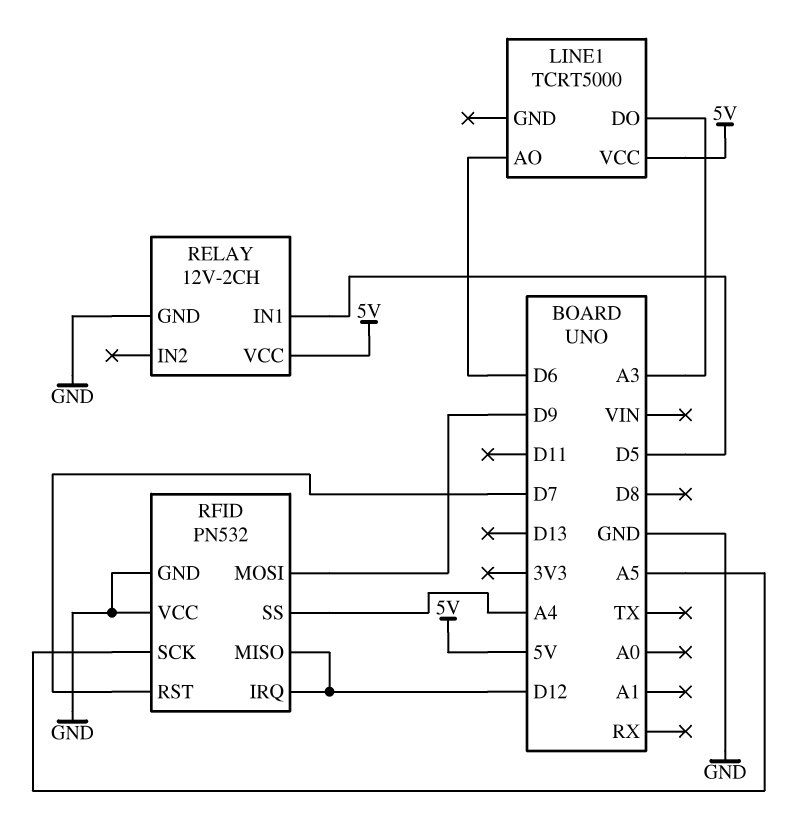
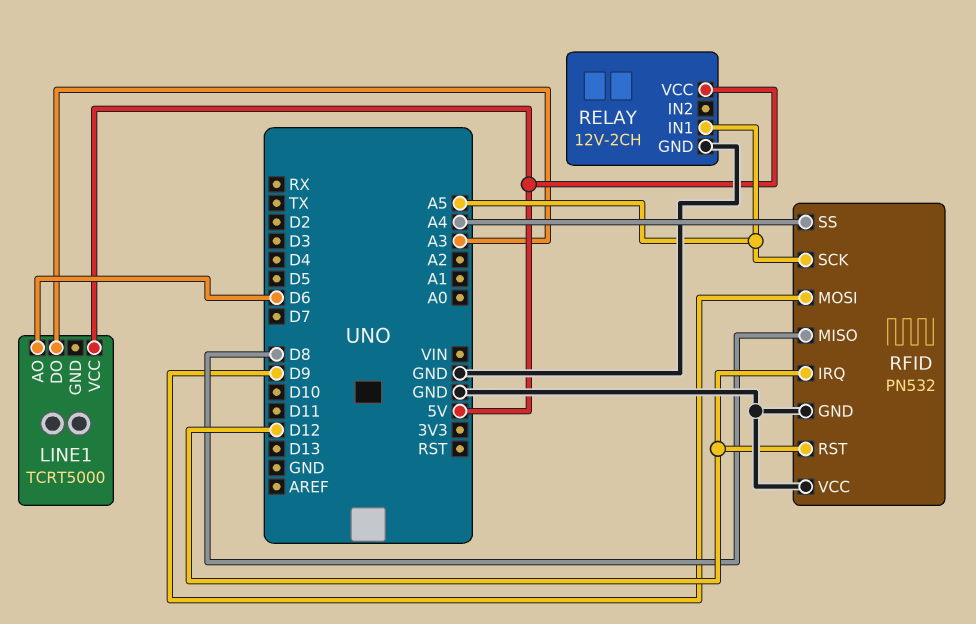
RELAY pin IN1: D5 -> A5
RFID pin MISO: D12 -> D8
RFID pin RST: D7 -> D12

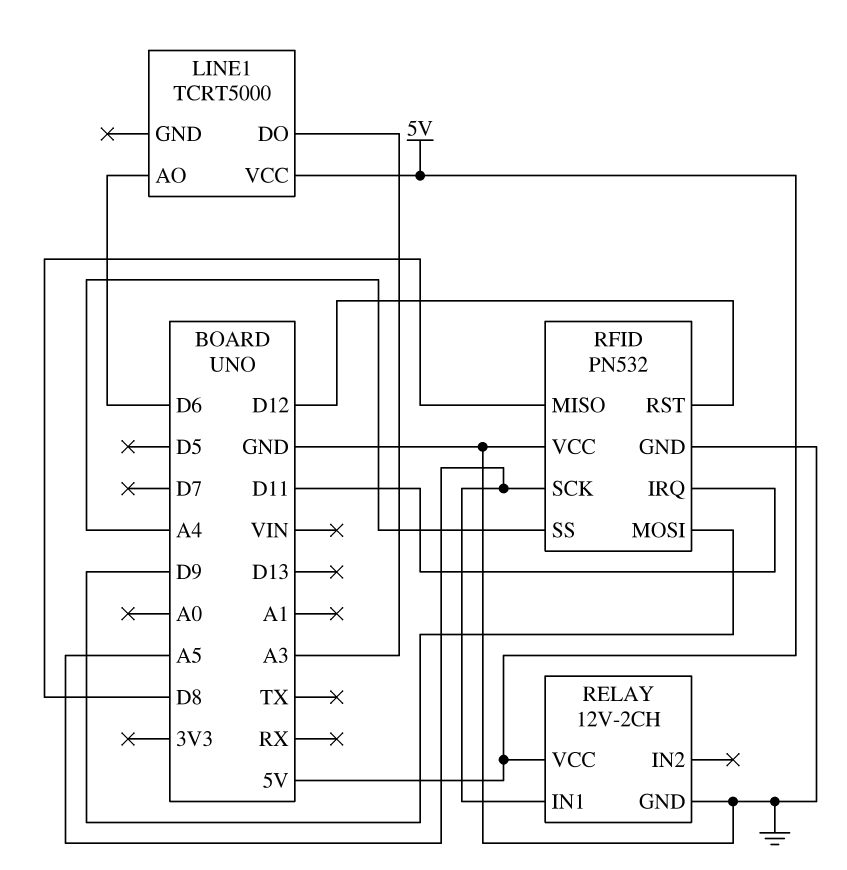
RFID pin IRQ: D12 -> D11

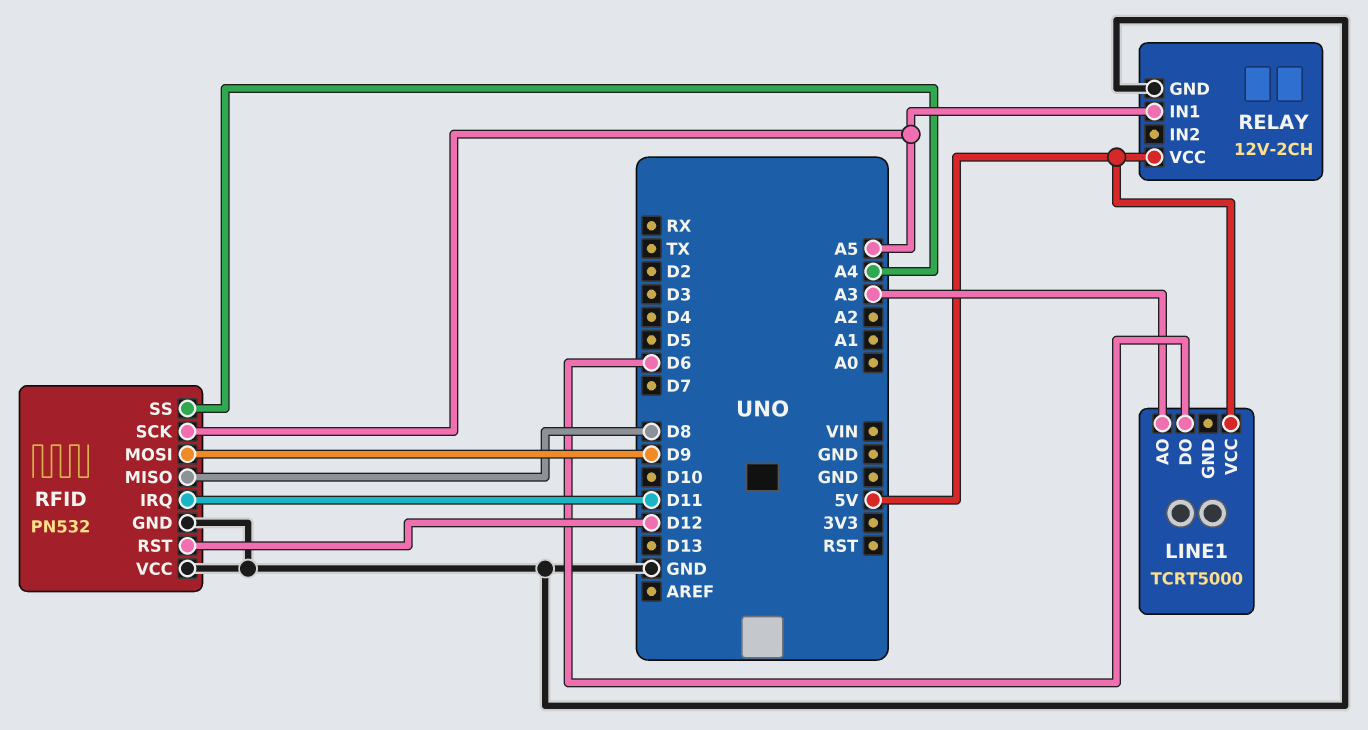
LINE1 pin AO: D6 -> A3
LINE1 pin DO: A3 -> D6

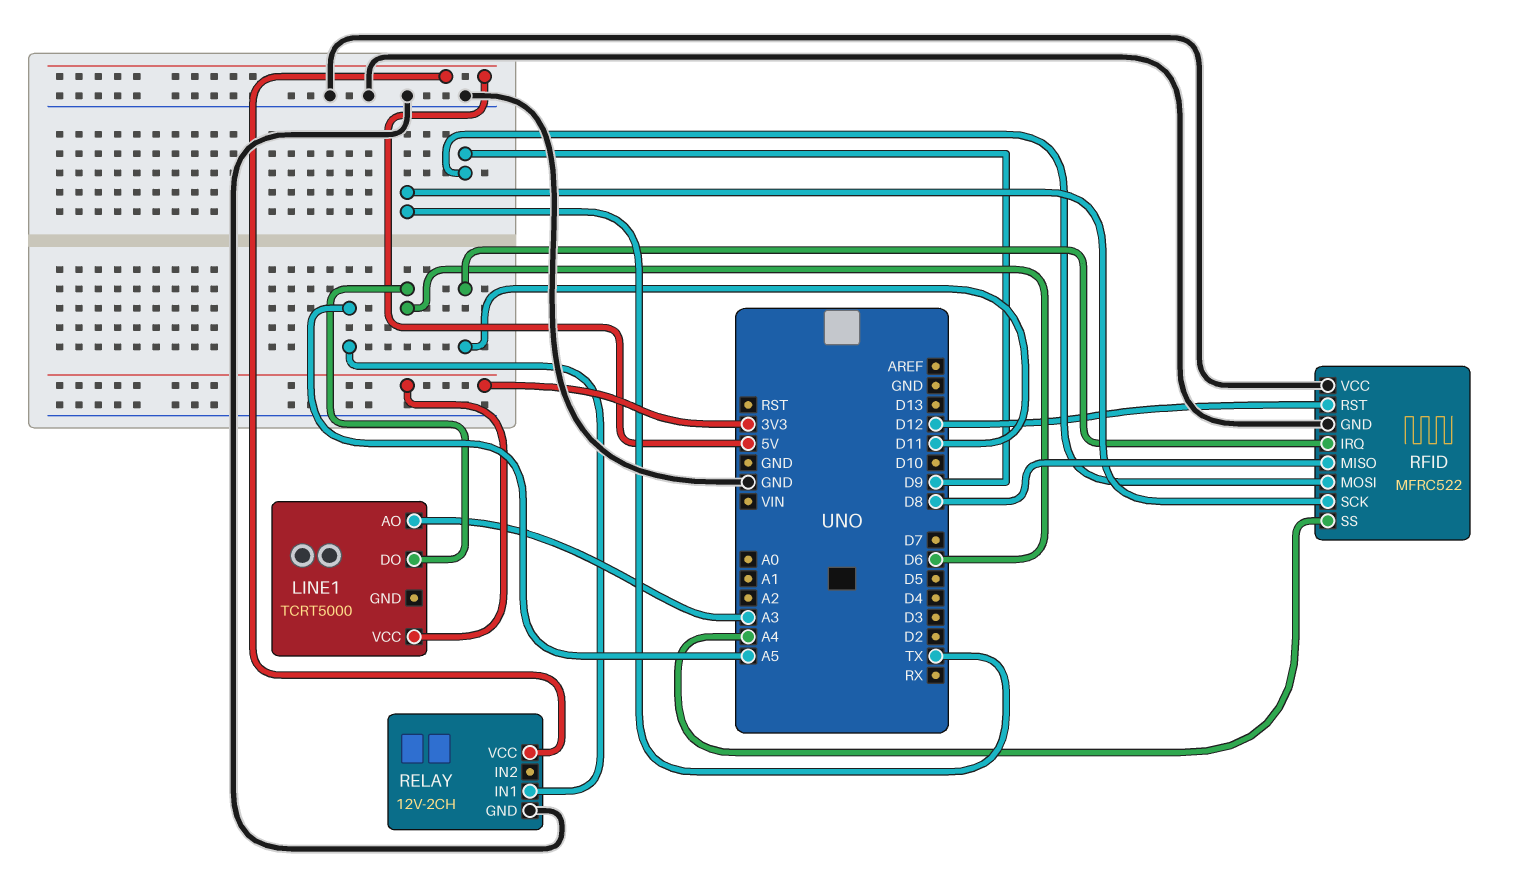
LINE1 pin VCC: 5V -> 3V3
RFID: PN532 -> MFRC522
RFID pin SCK: A5 -> TX

